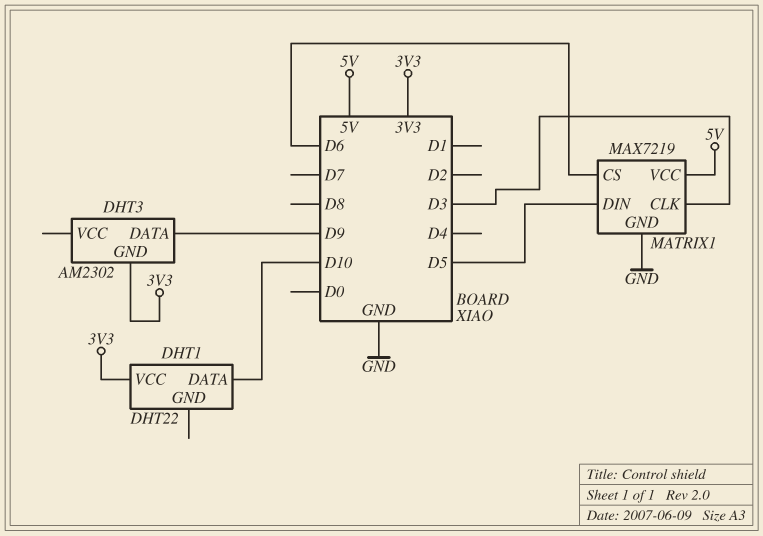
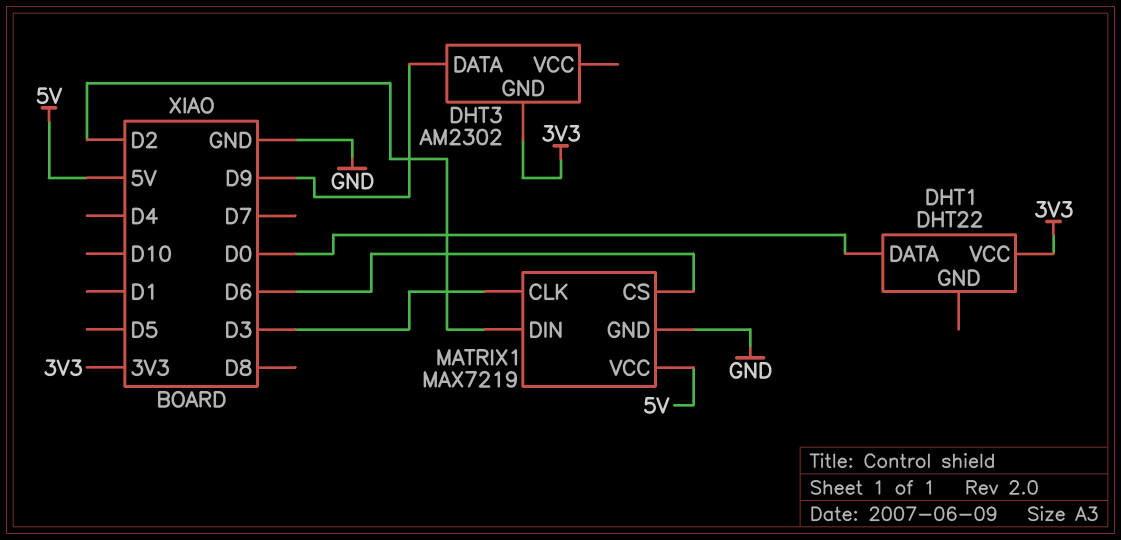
DHT1 pin DATA: D10 -> D0
MATRIX1 pin DIN: D5 -> D2

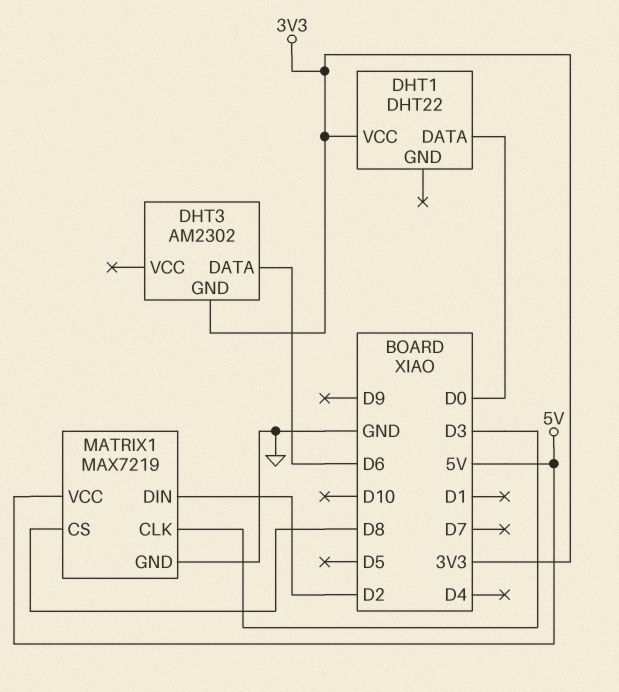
DHT3 pin DATA: D9 -> D6
MATRIX1 pin CS: D6 -> D8

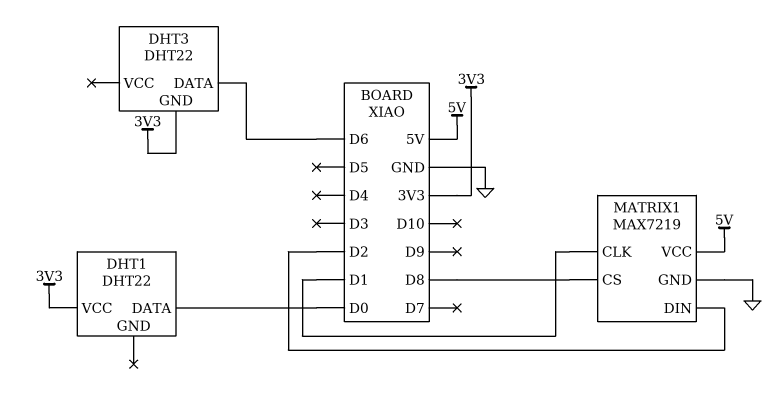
DHT3: AM2302 -> DHT22
MATRIX1 pin CLK: D3 -> D1

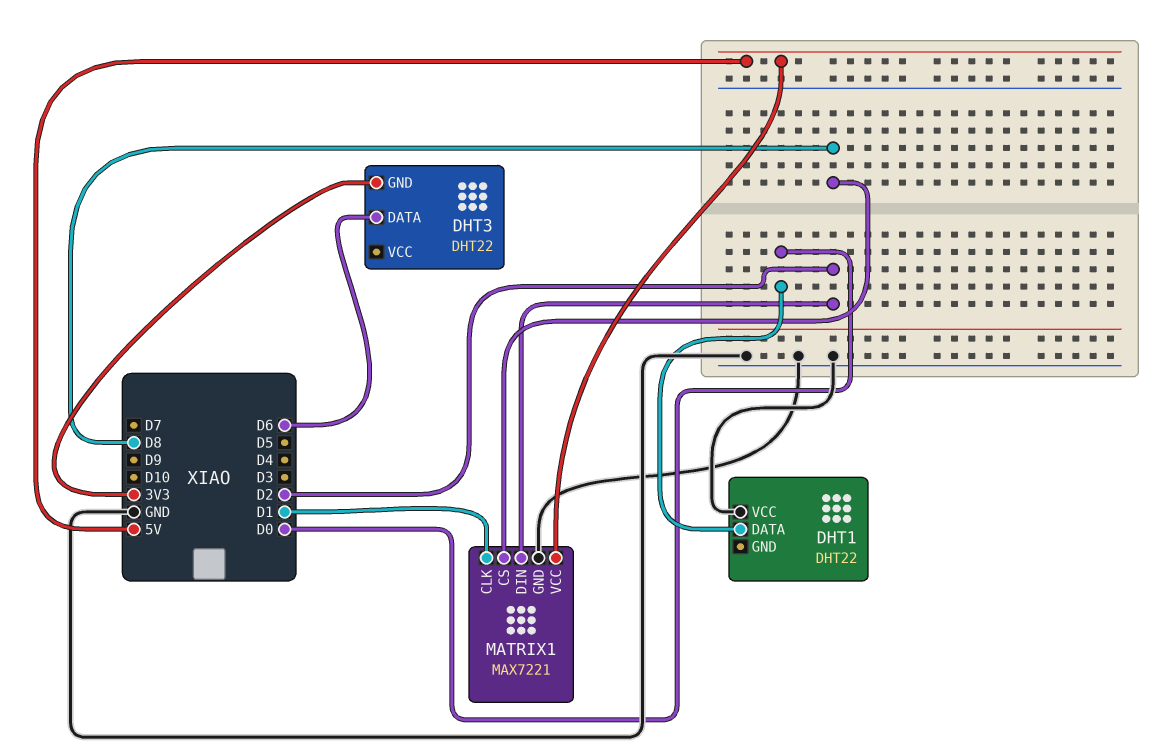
DHT1 pin VCC: 3V3 -> GND
MATRIX1: MAX7219 -> MAX7221

